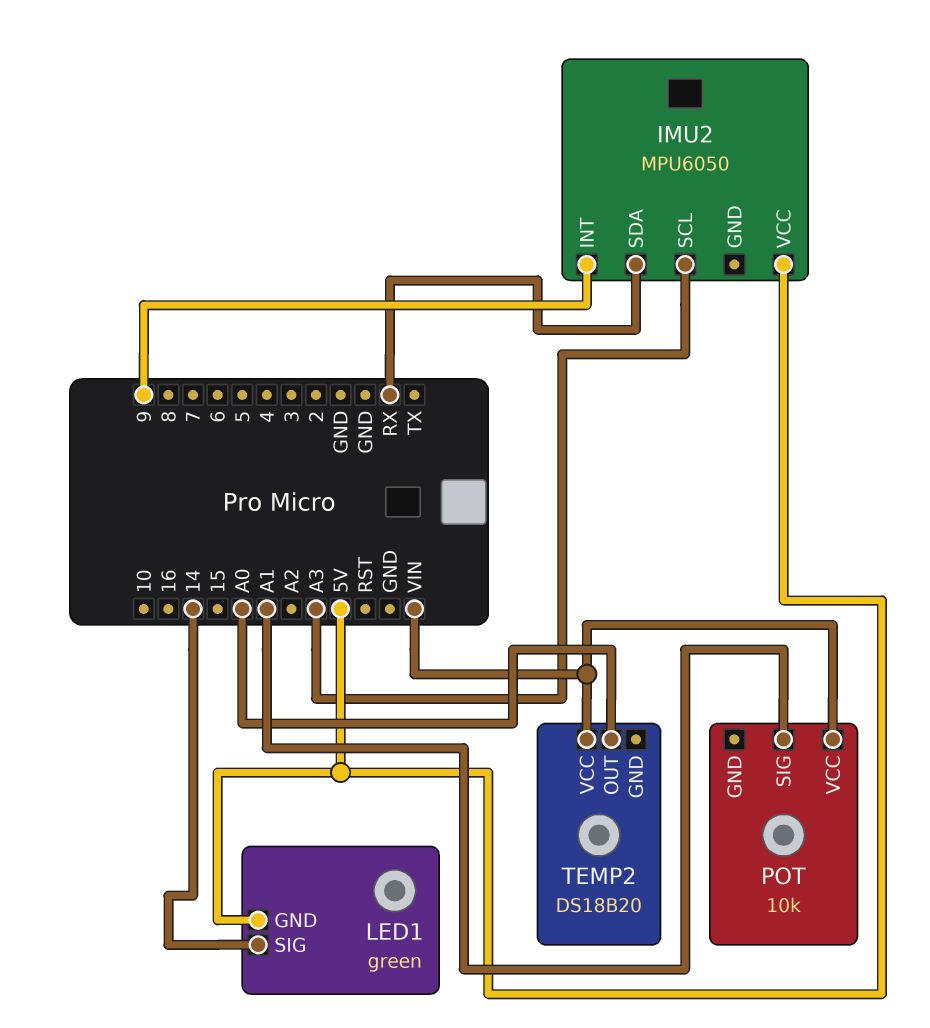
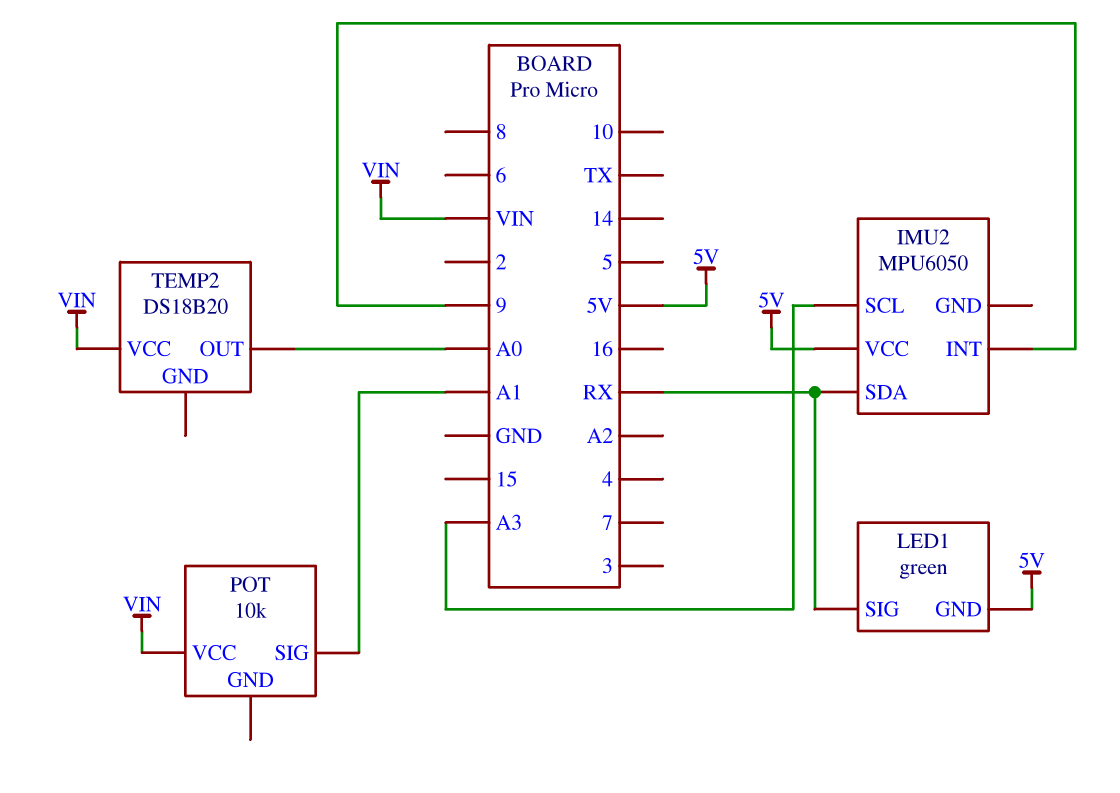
LED1 pin SIG: 14 -> RX

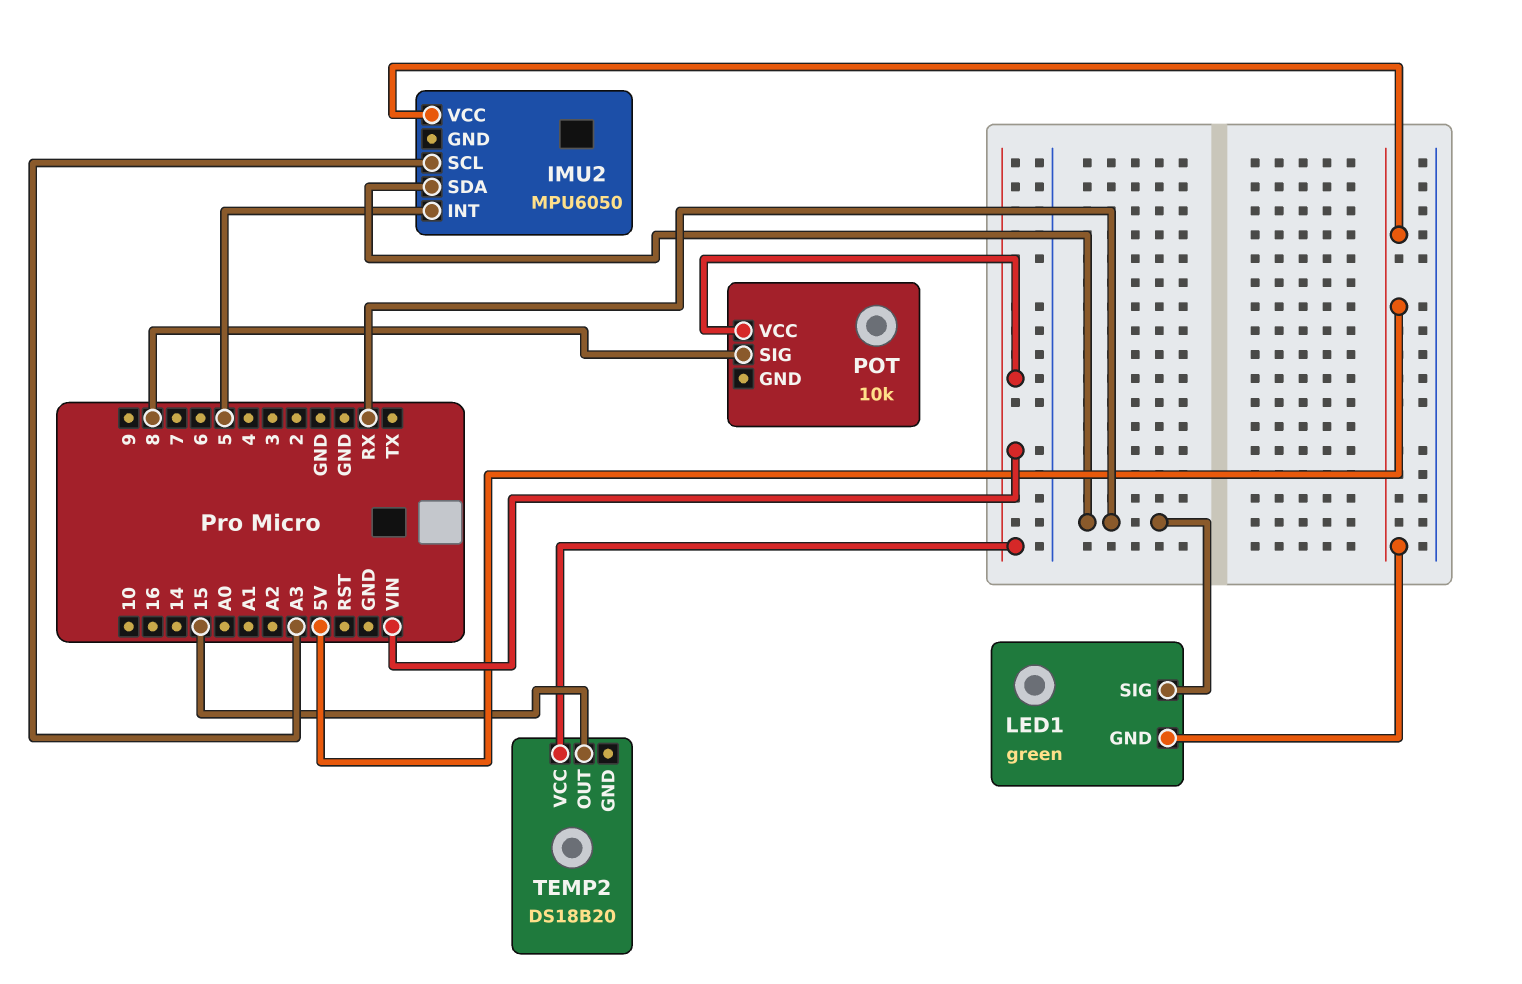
IMU2 pin INT: 9 -> 5
POT pin SIG: A1 -> 8
TEMP2 pin OUT: A0 -> 15

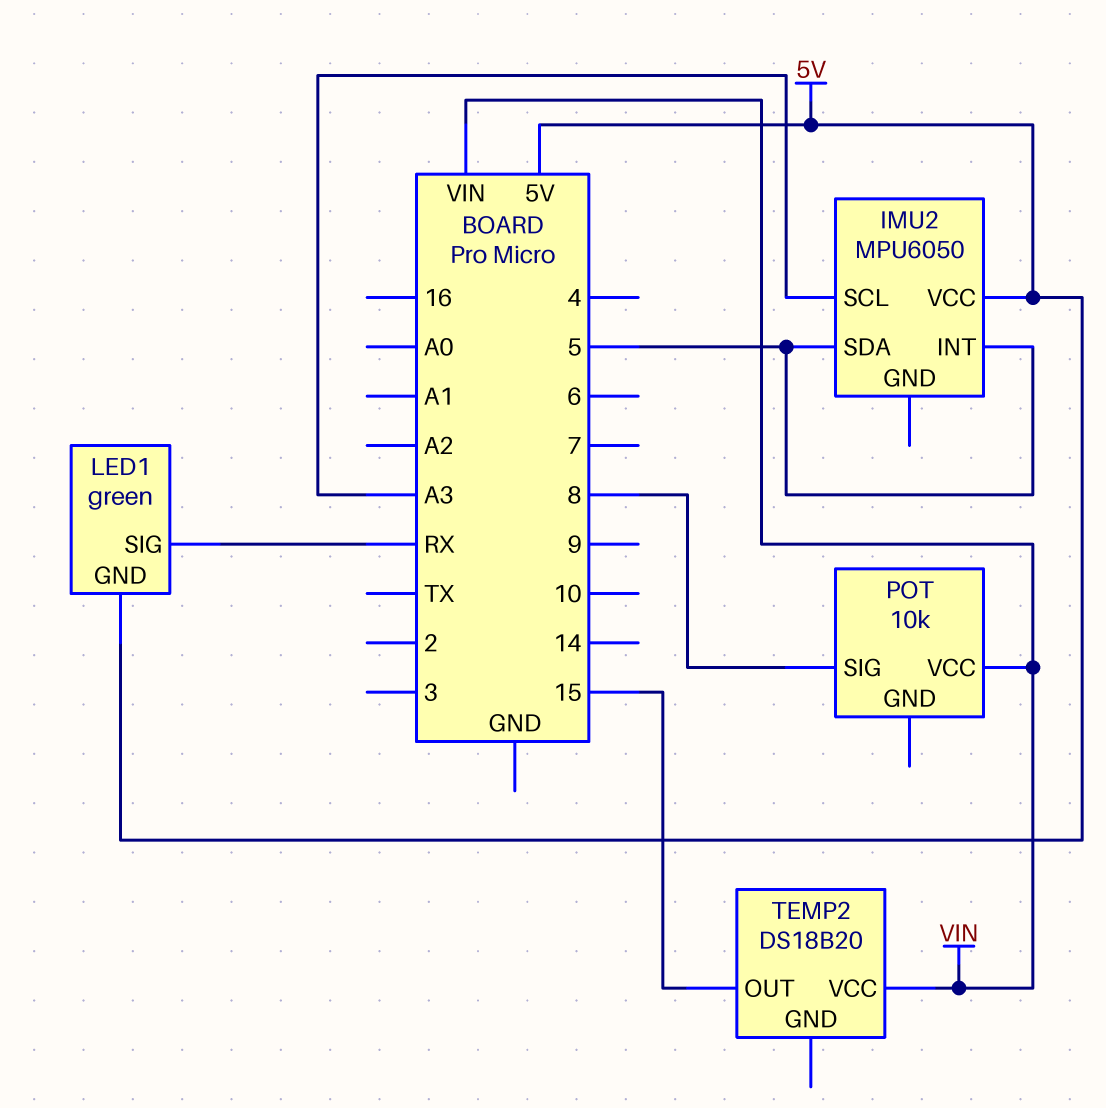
IMU2 pin SDA: RX -> 5

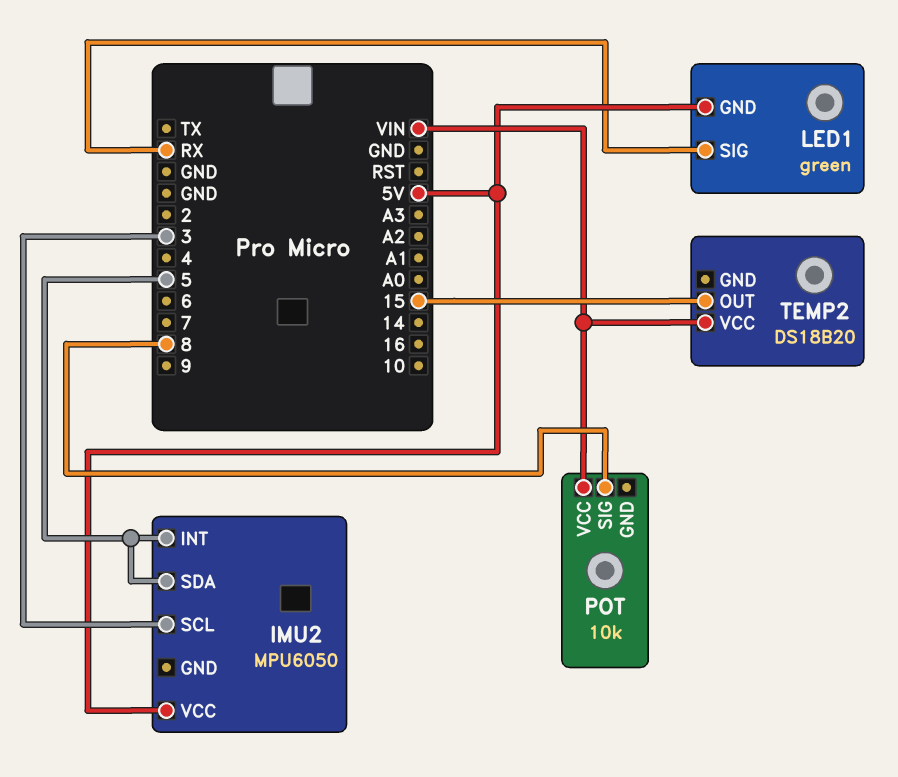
IMU2 pin SCL: A3 -> 3

